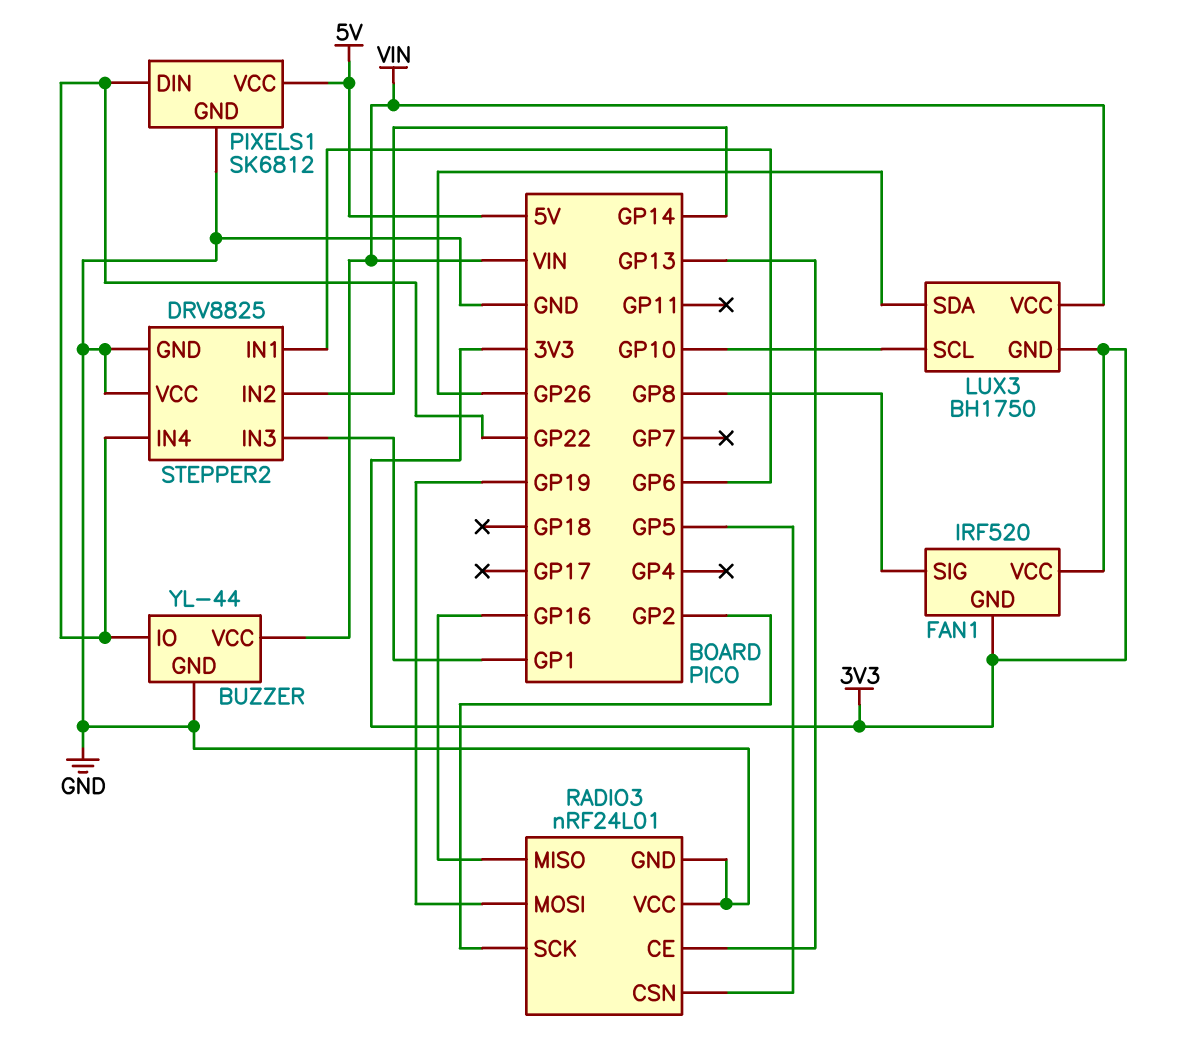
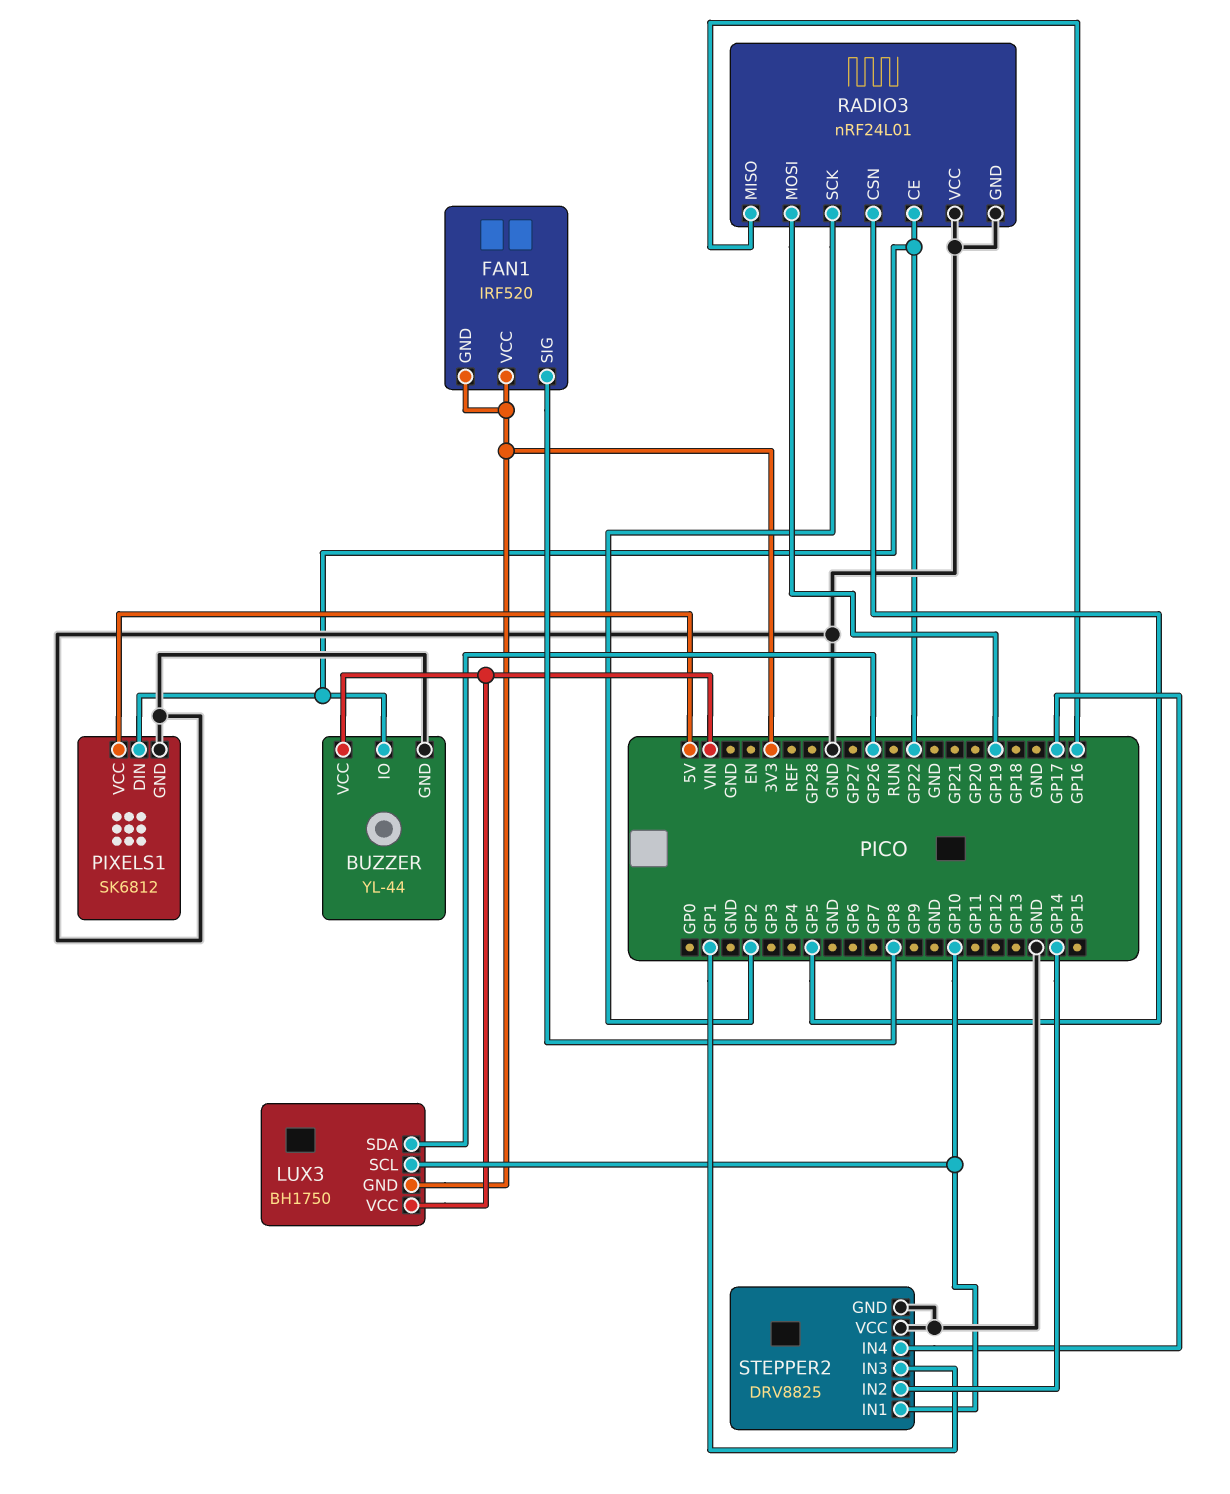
RADIO3 pin CE: GP13 -> GP22
STEPPER2 pin IN1: GP6 -> GP10
STEPPER2 pin IN4: GP22 -> GP17

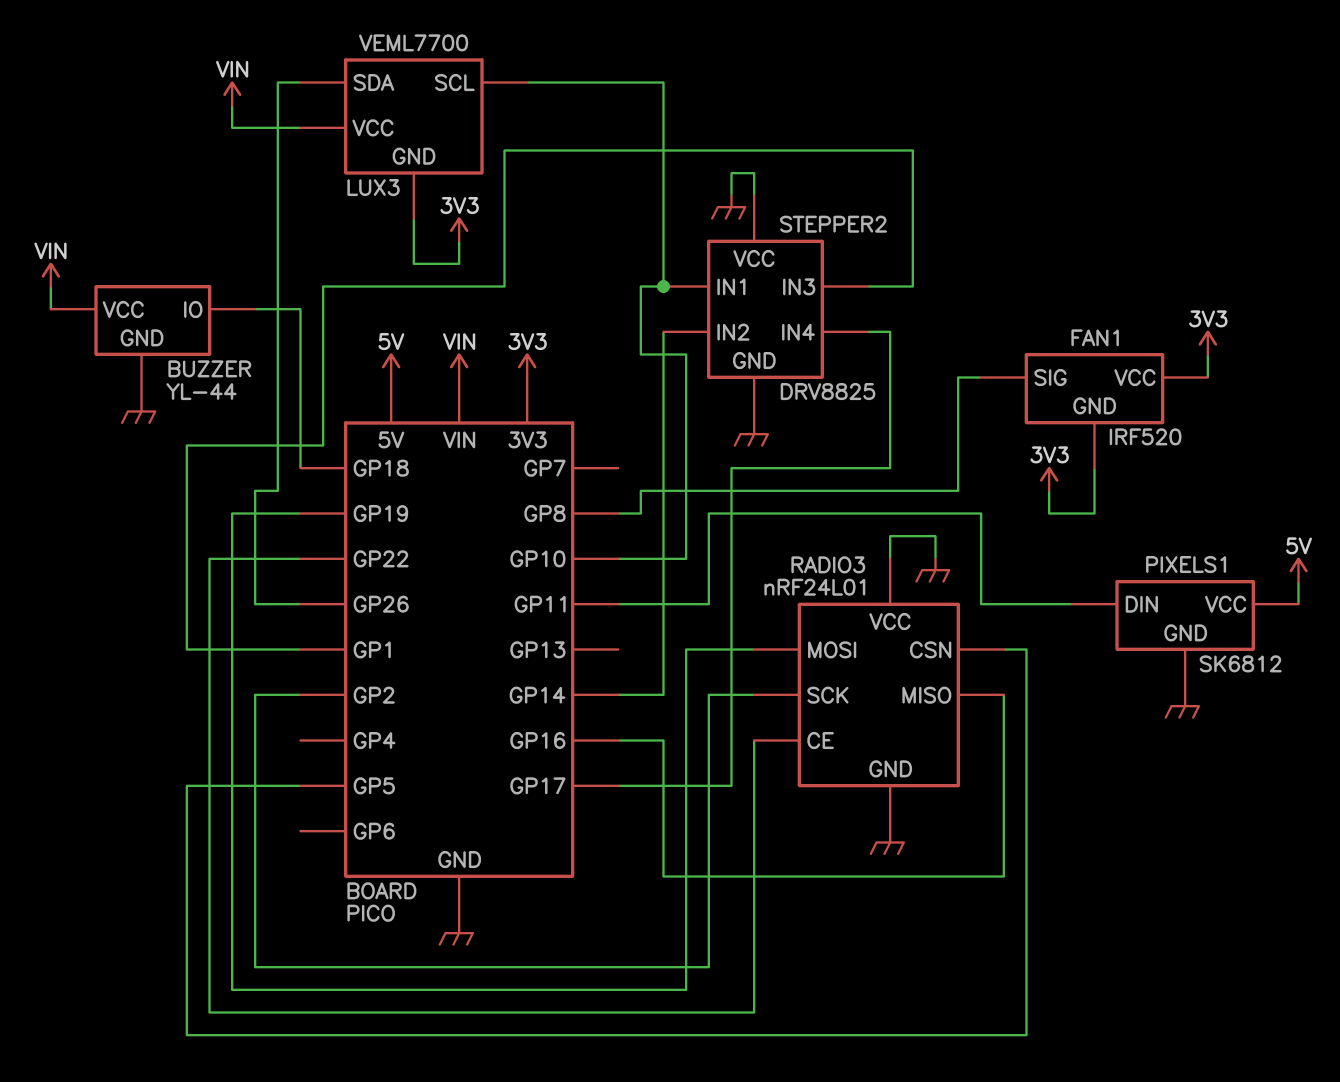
BUZZER pin IO: GP22 -> GP18
LUX3: BH1750 -> VEML7700
PIXELS1 pin DIN: GP22 -> GP11

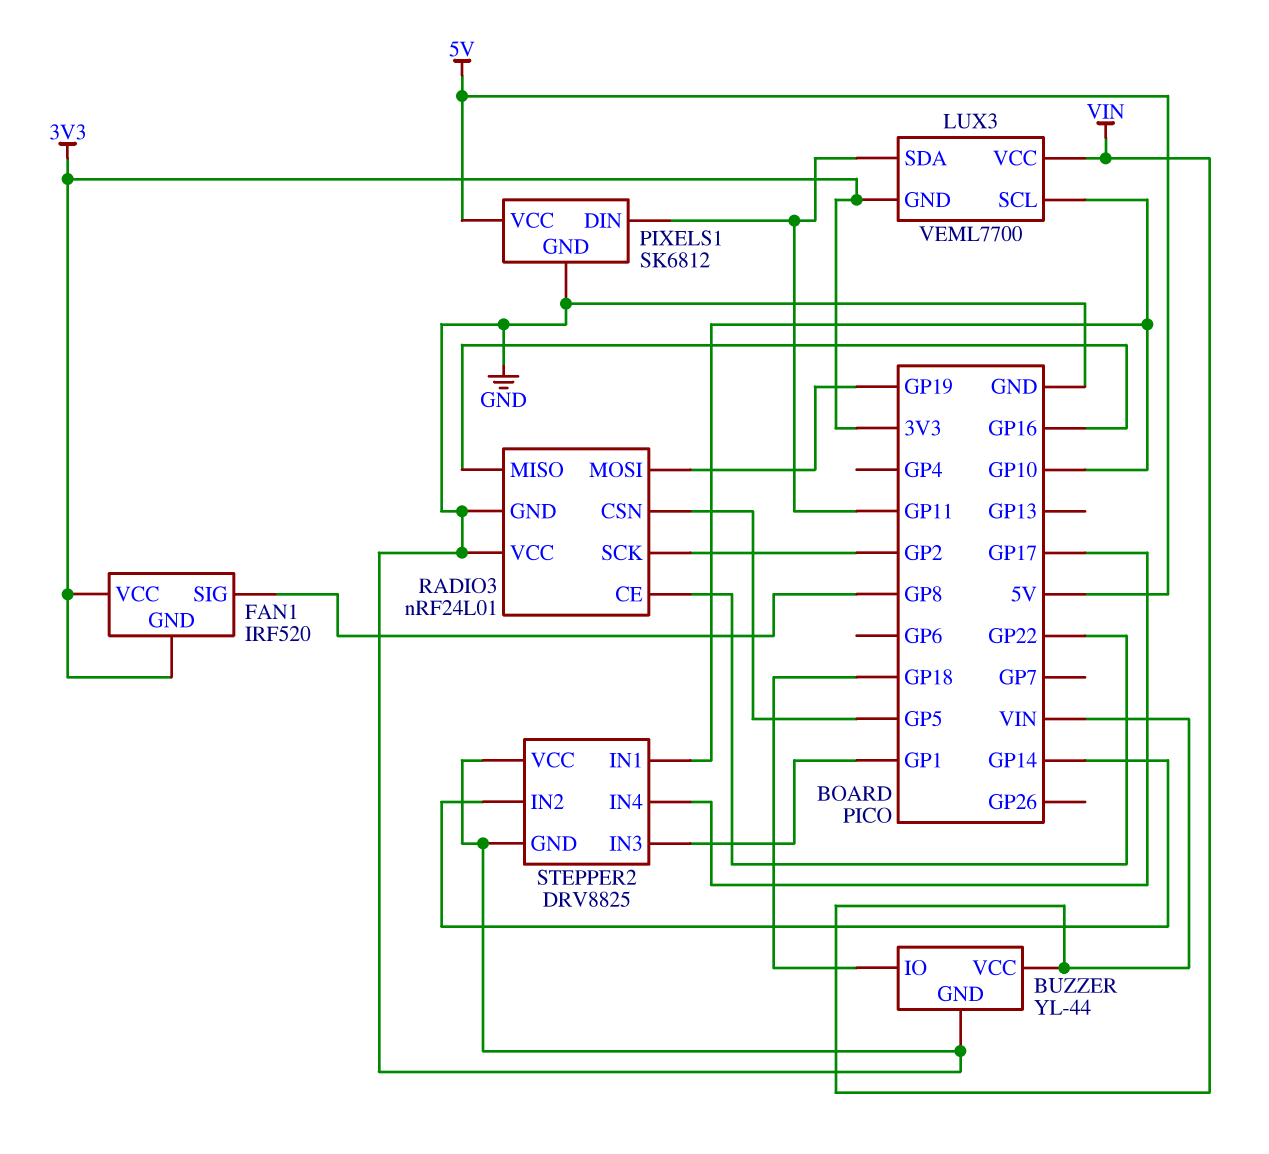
LUX3 pin SDA: GP26 -> GP11

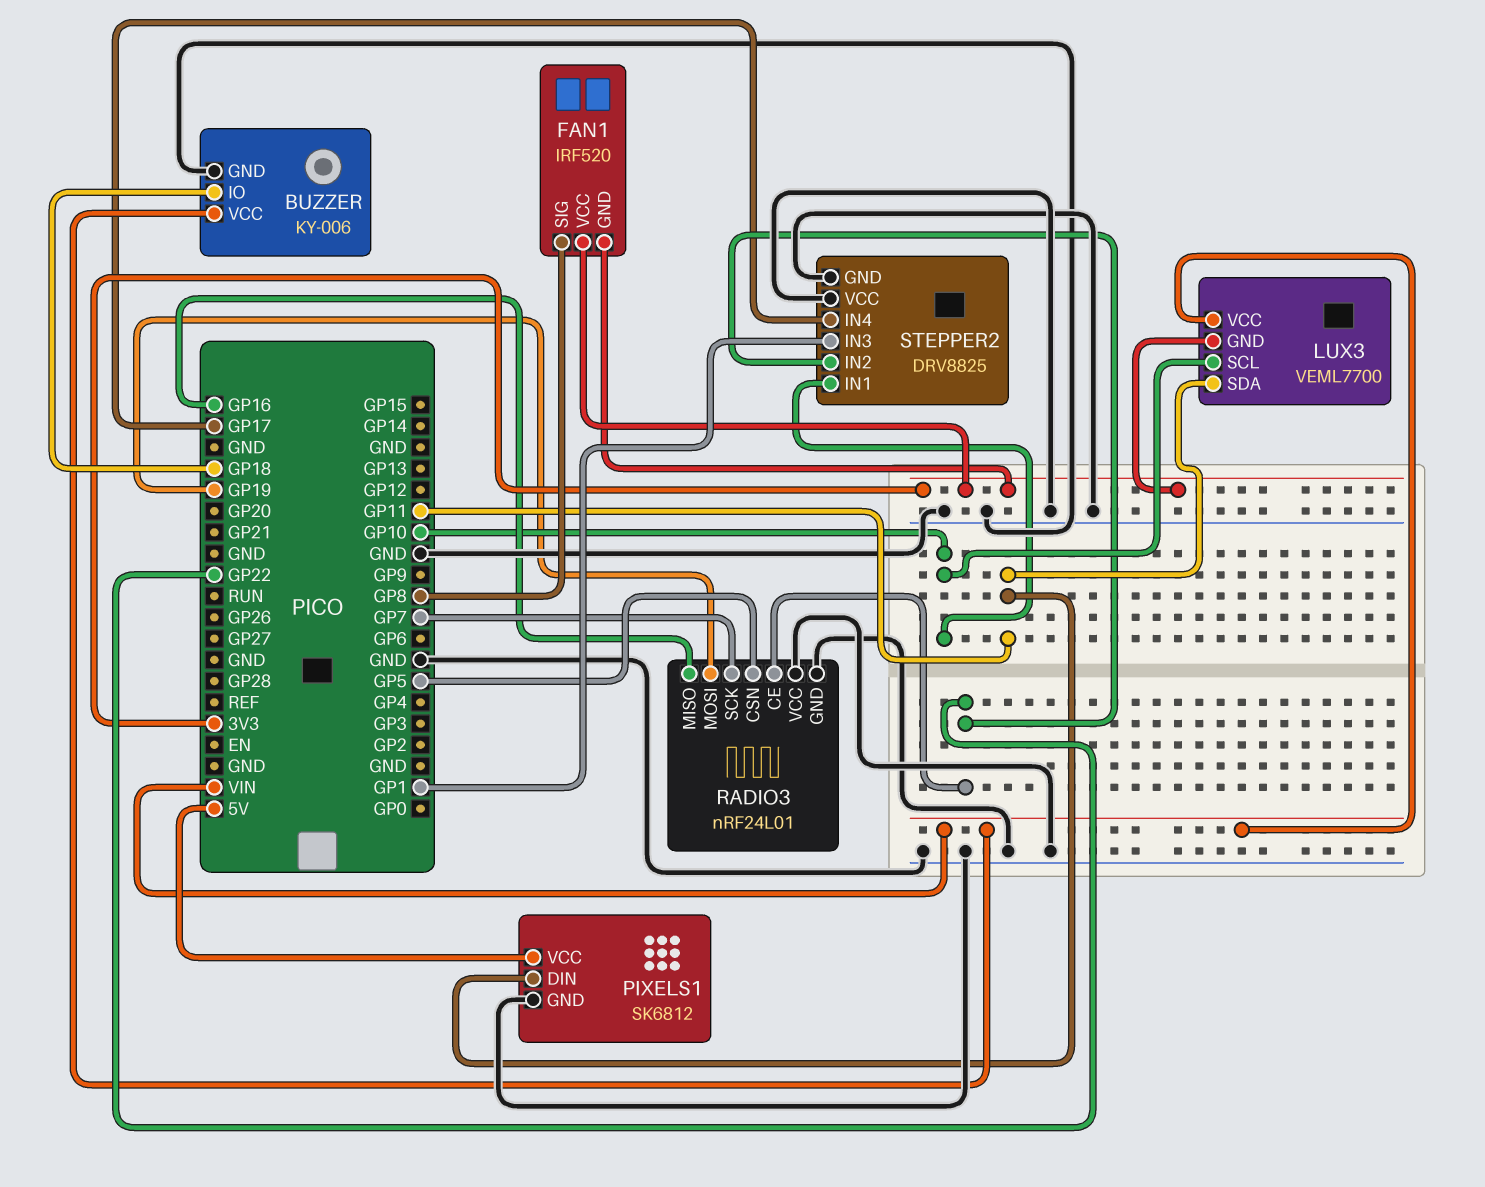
BUZZER: YL-44 -> KY-006
RADIO3 pin SCK: GP2 -> GP7
STEPPER2 pin IN2: GP14 -> GP22

